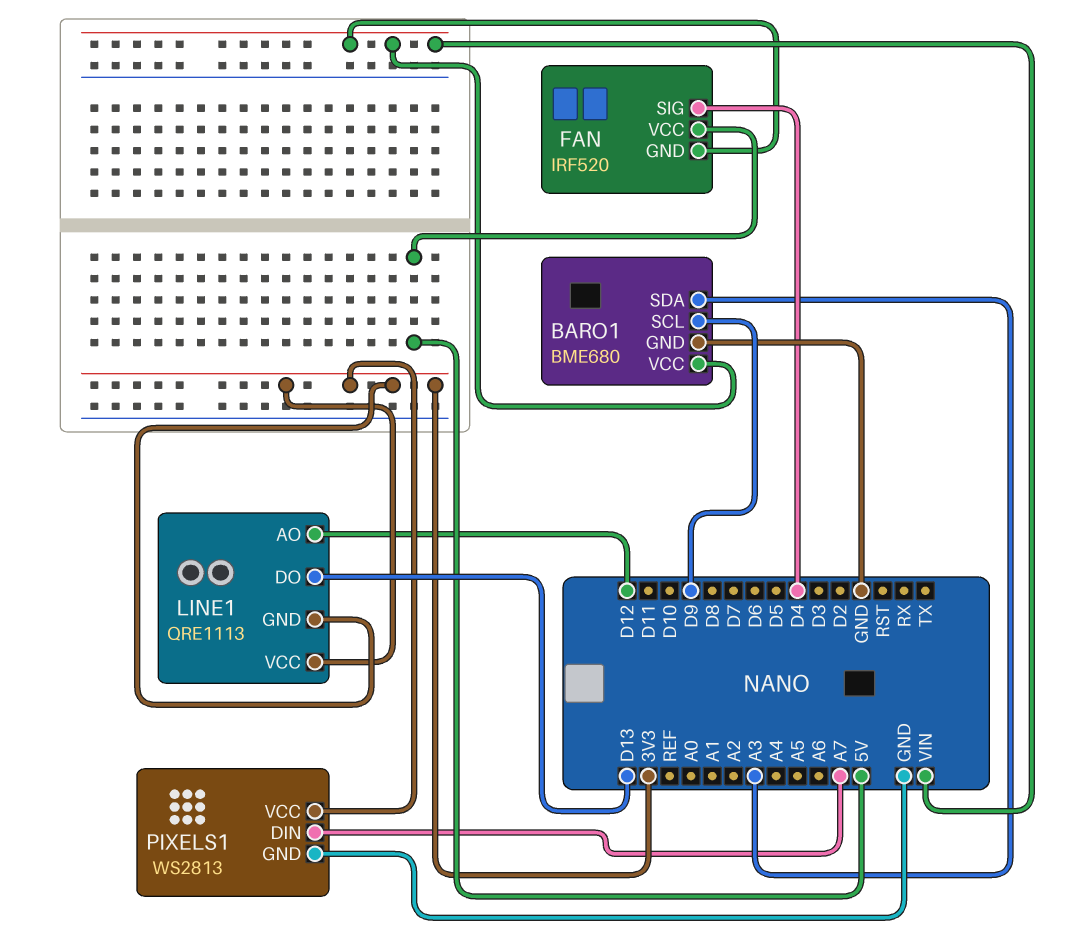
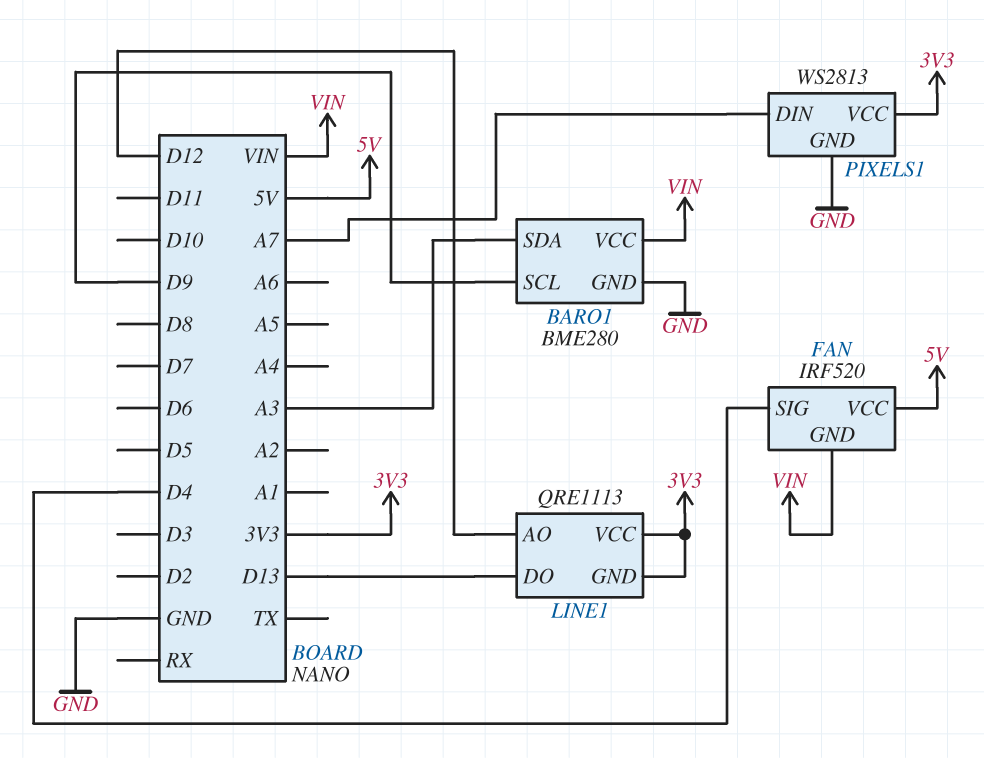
BARO1: BME680 -> BME280

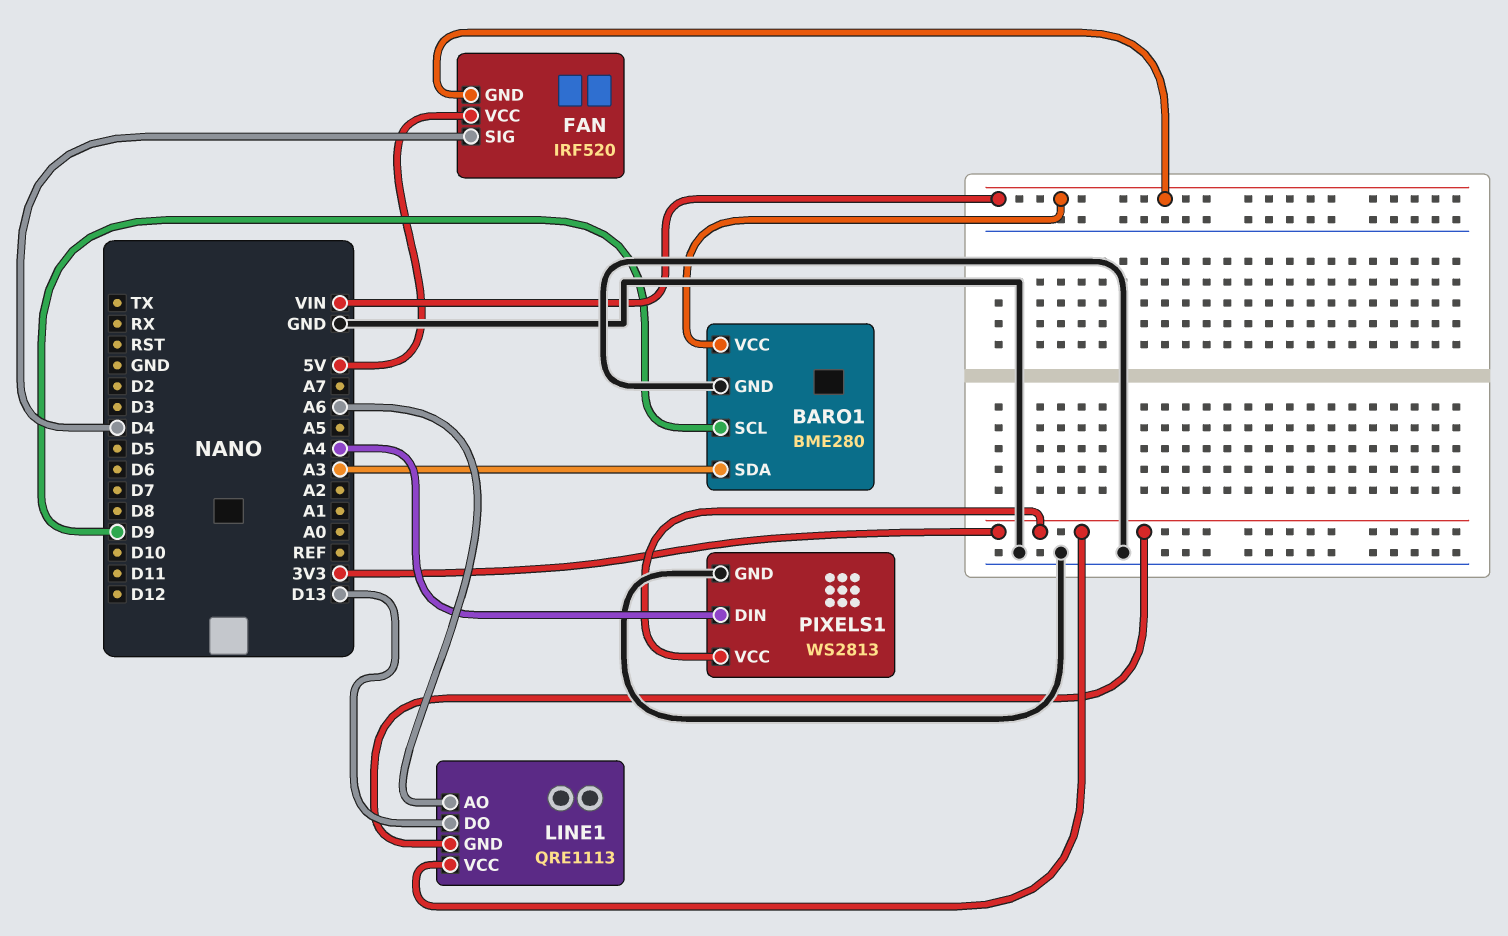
LINE1 pin AO: D12 -> A6
PIXELS1 pin DIN: A7 -> A4

